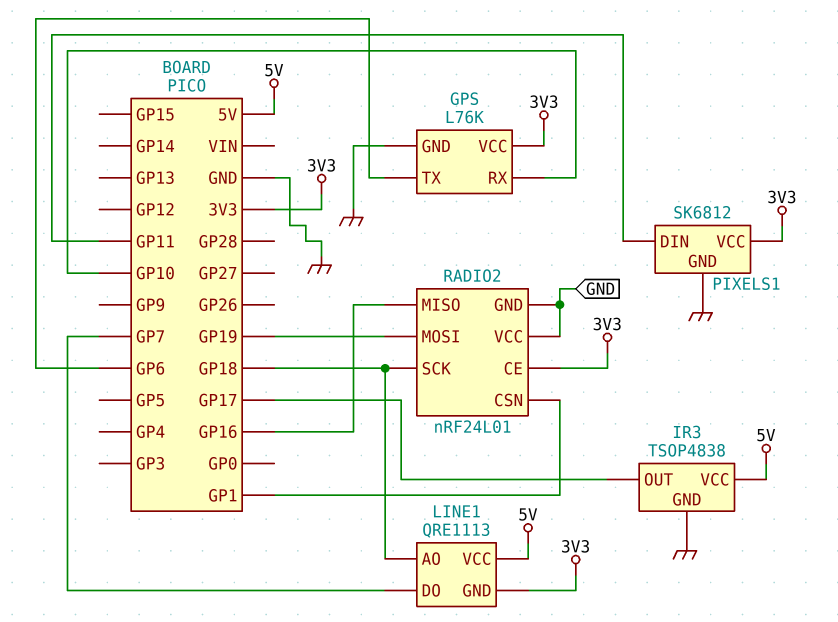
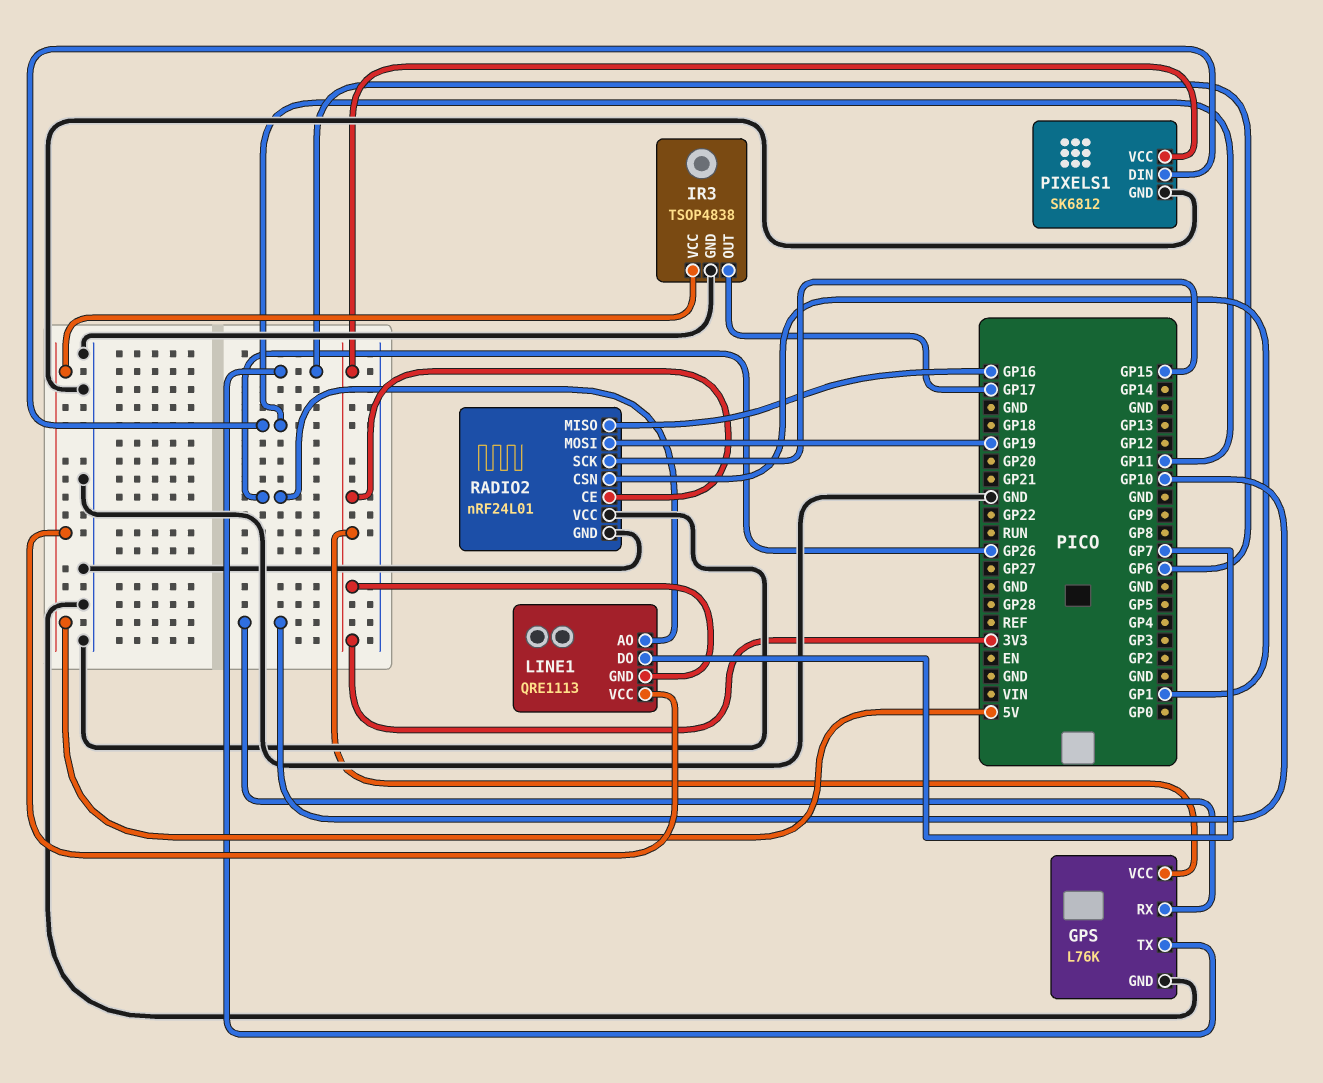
LINE1 pin AO: GP18 -> GP26
RADIO2 pin SCK: GP18 -> GP15

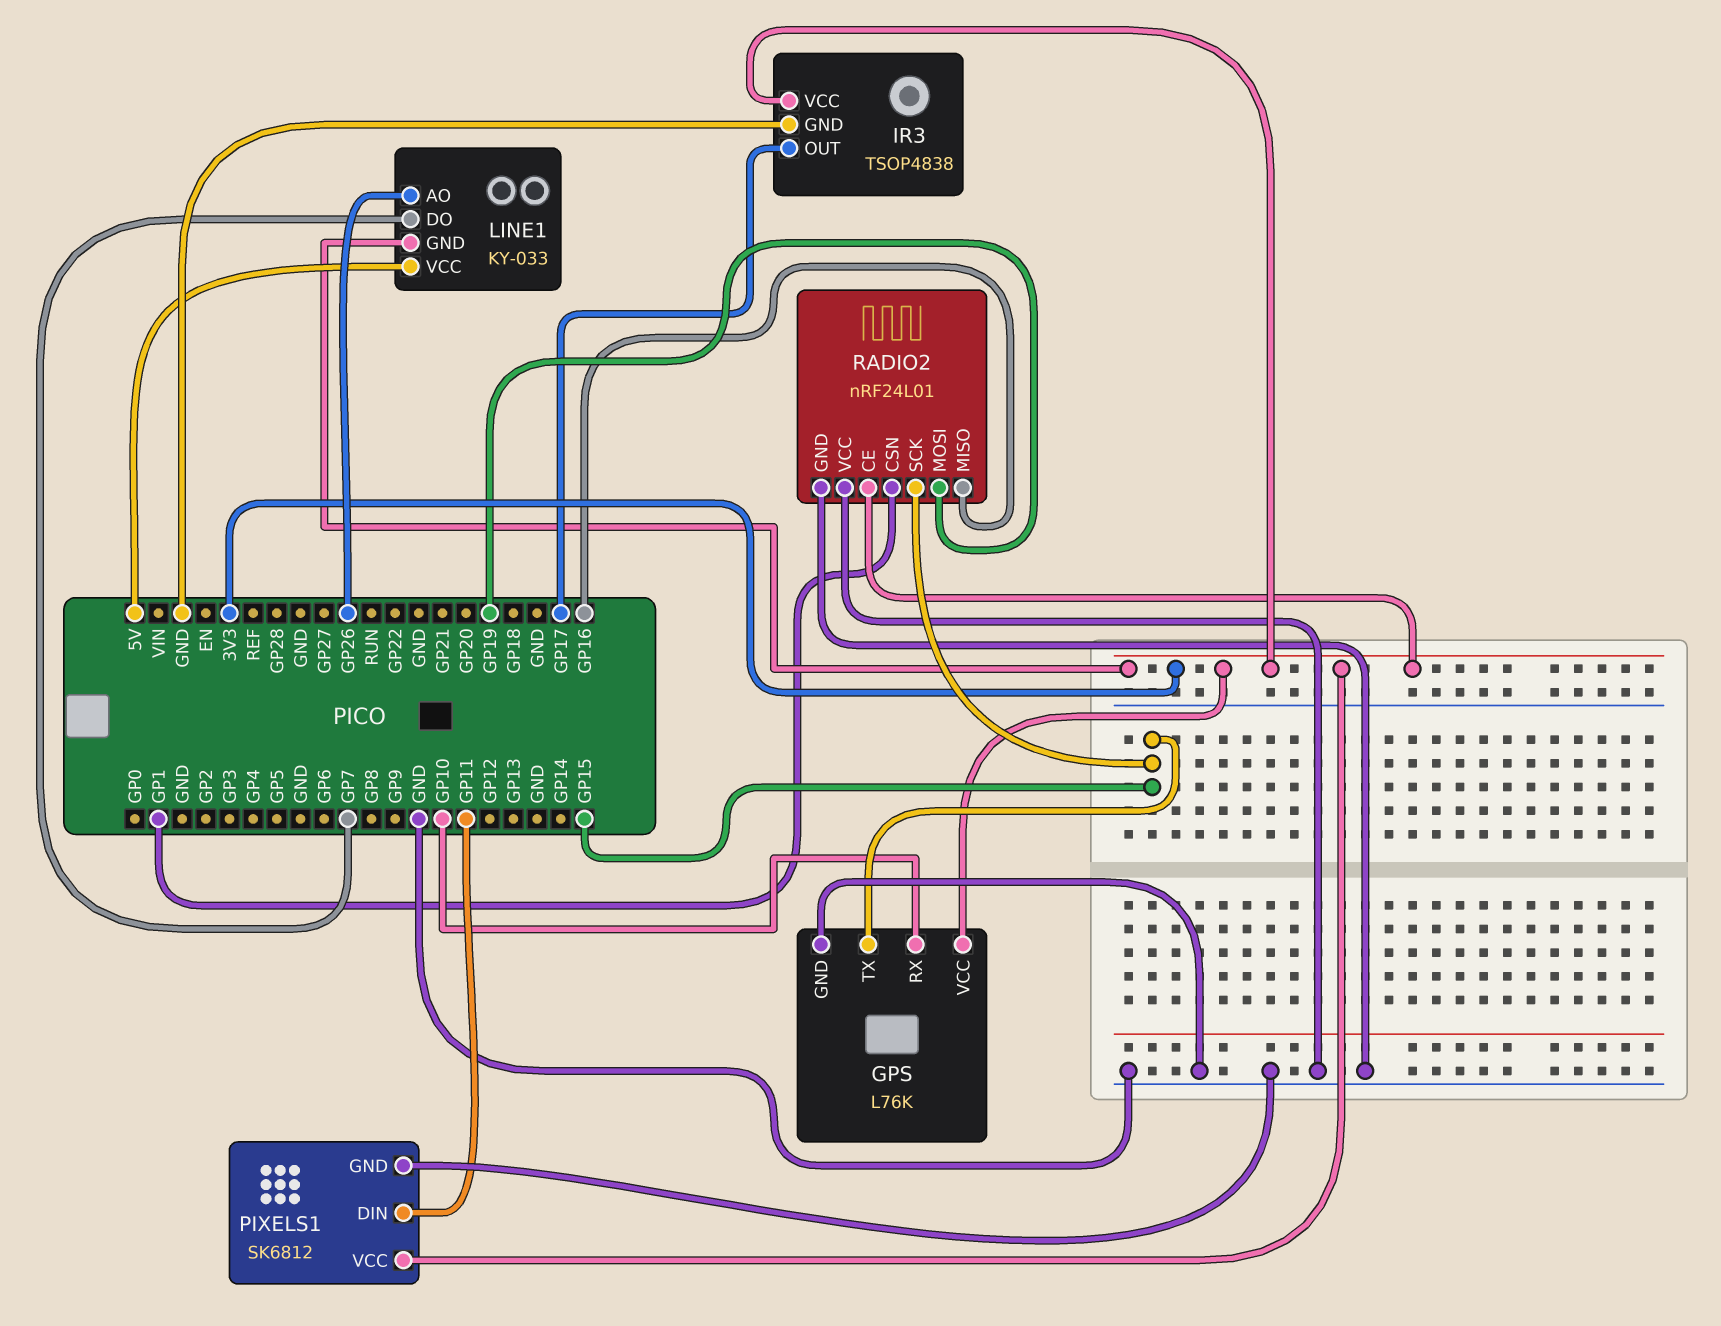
GPS pin TX: GP6 -> GP15
IR3 pin VCC: 5V -> 3V3
LINE1: QRE1113 -> KY-033

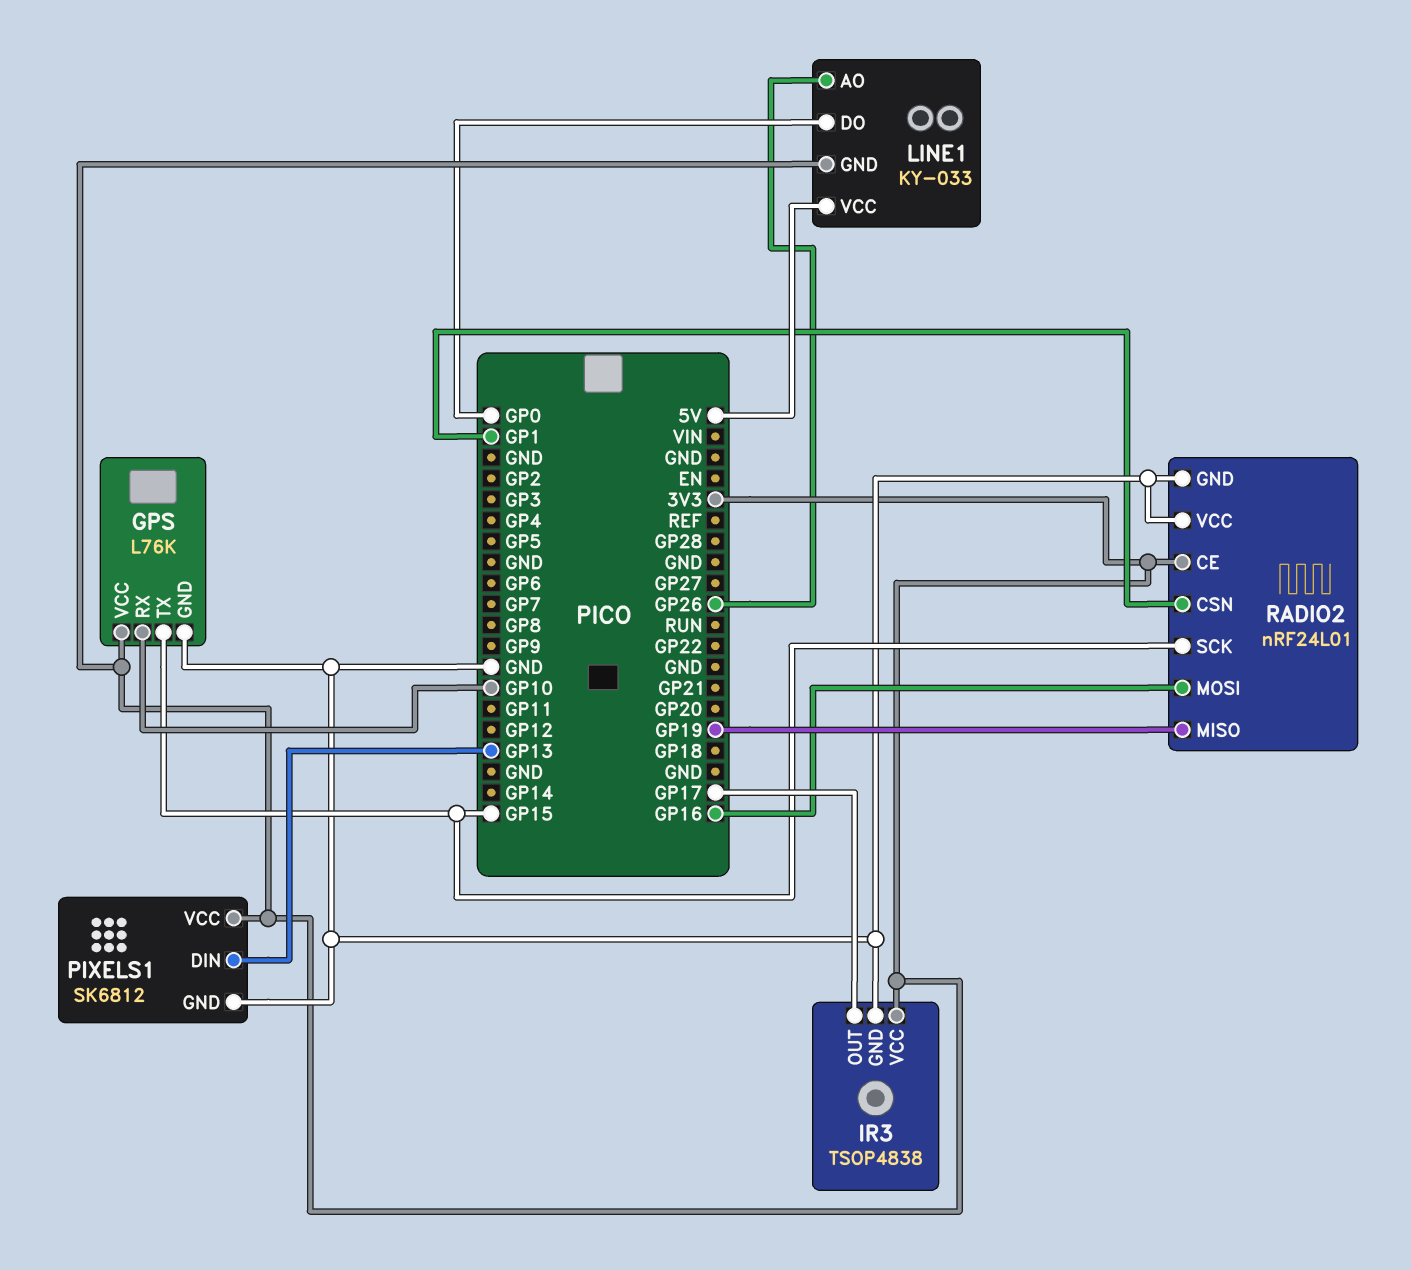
LINE1 pin DO: GP7 -> GP0
PIXELS1 pin DIN: GP11 -> GP13
RADIO2 pin MISO: GP16 -> GP19
RADIO2 pin MOSI: GP19 -> GP16

